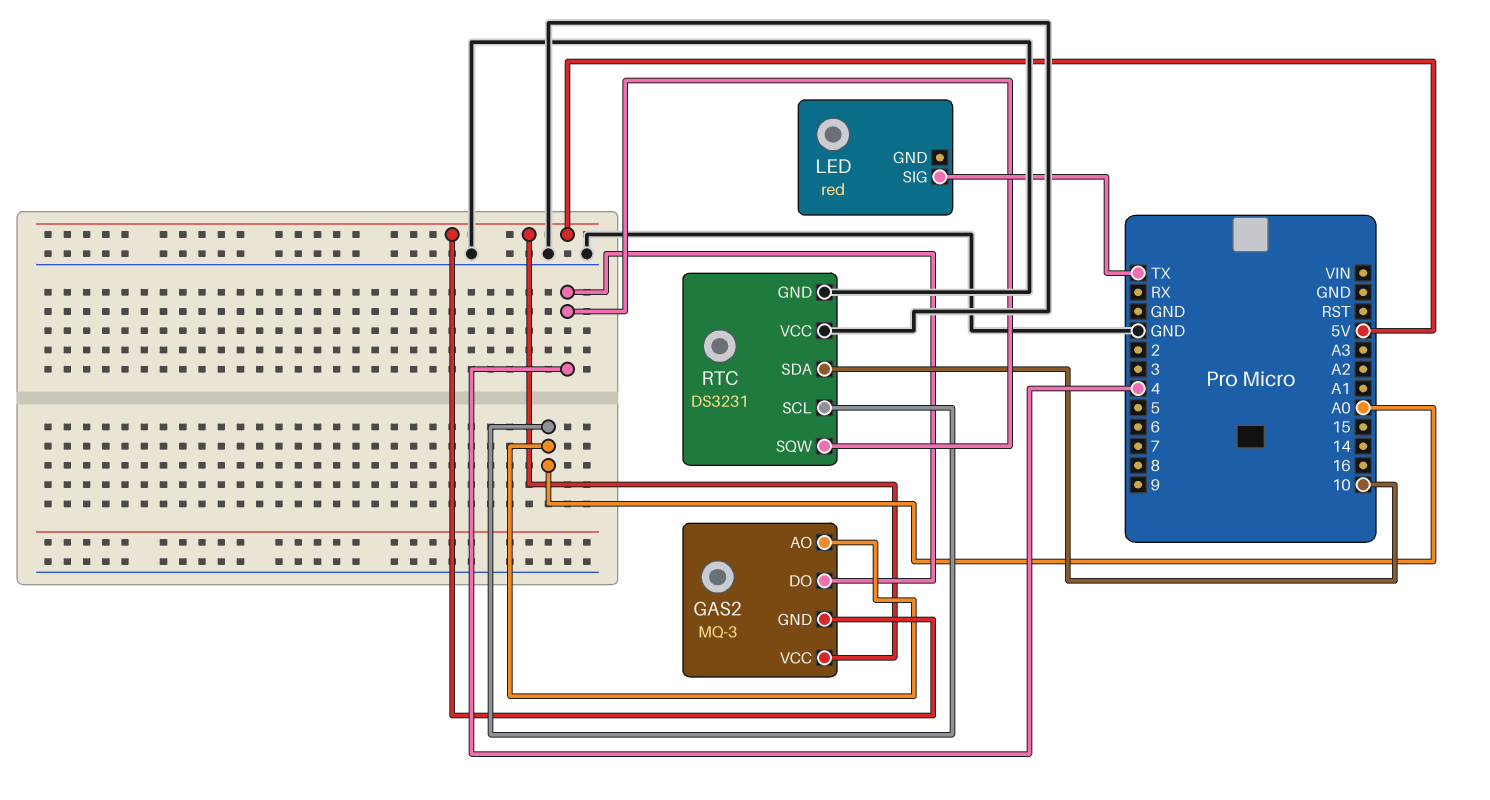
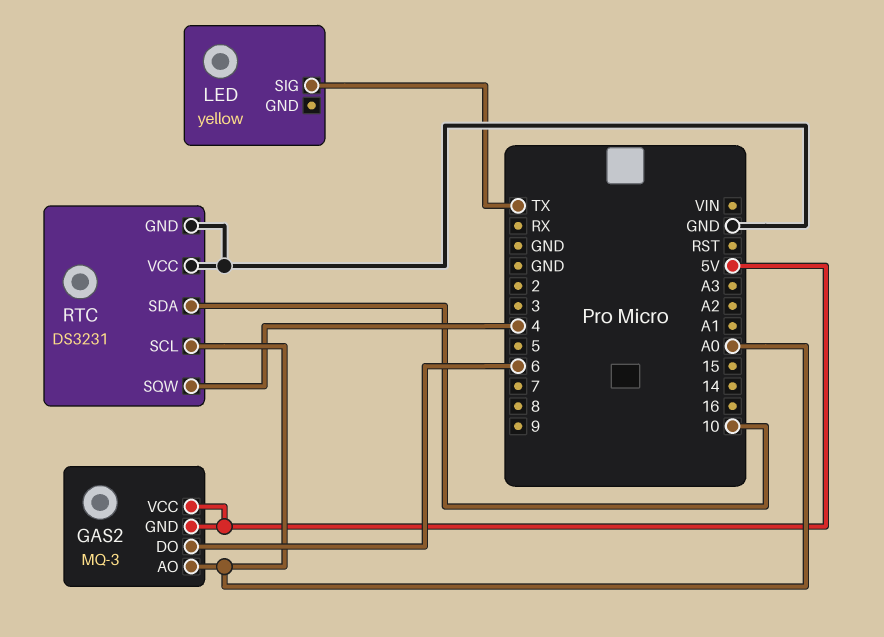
GAS2 pin DO: 4 -> 6
LED: red -> yellow

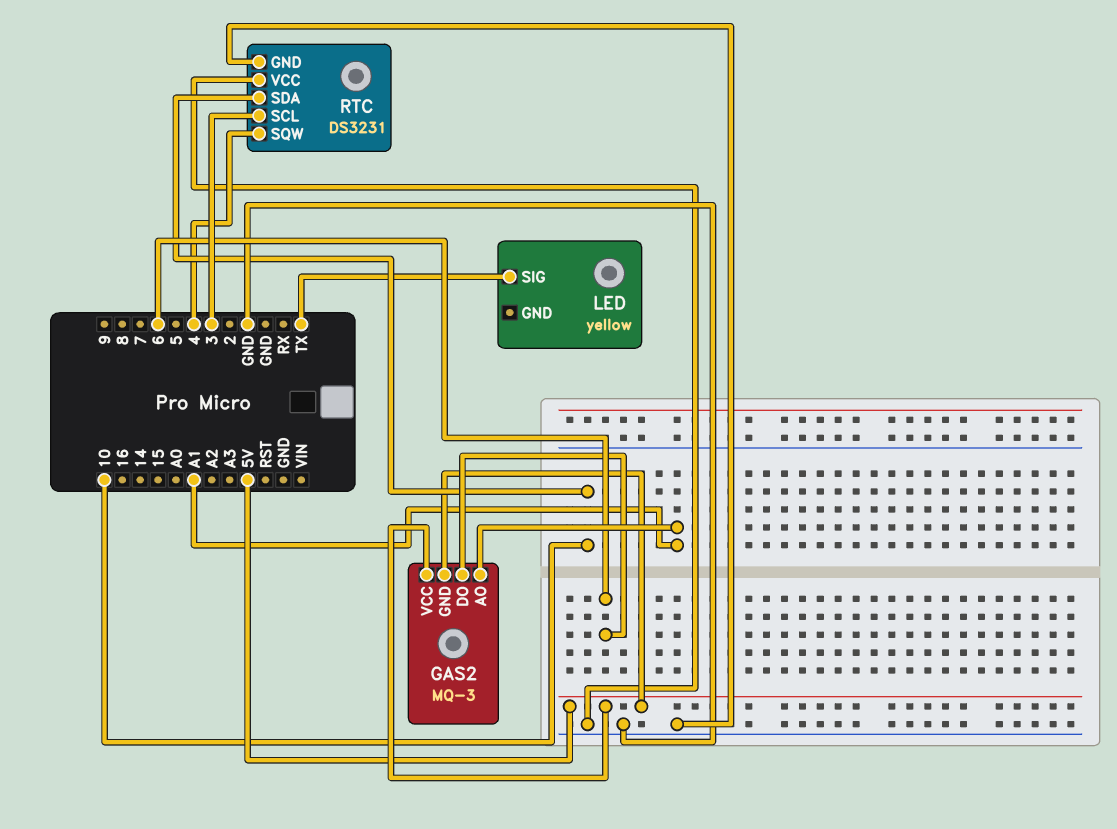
GAS2 pin AO: A0 -> A1
RTC pin SCL: A0 -> 3

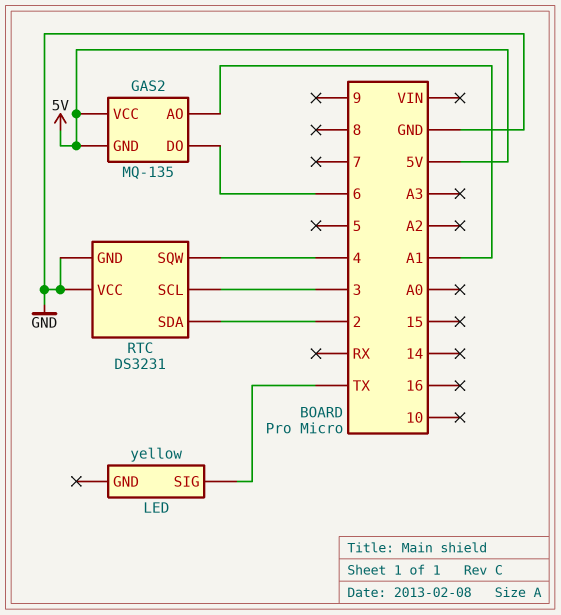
GAS2: MQ-3 -> MQ-135
RTC pin SDA: 10 -> 2

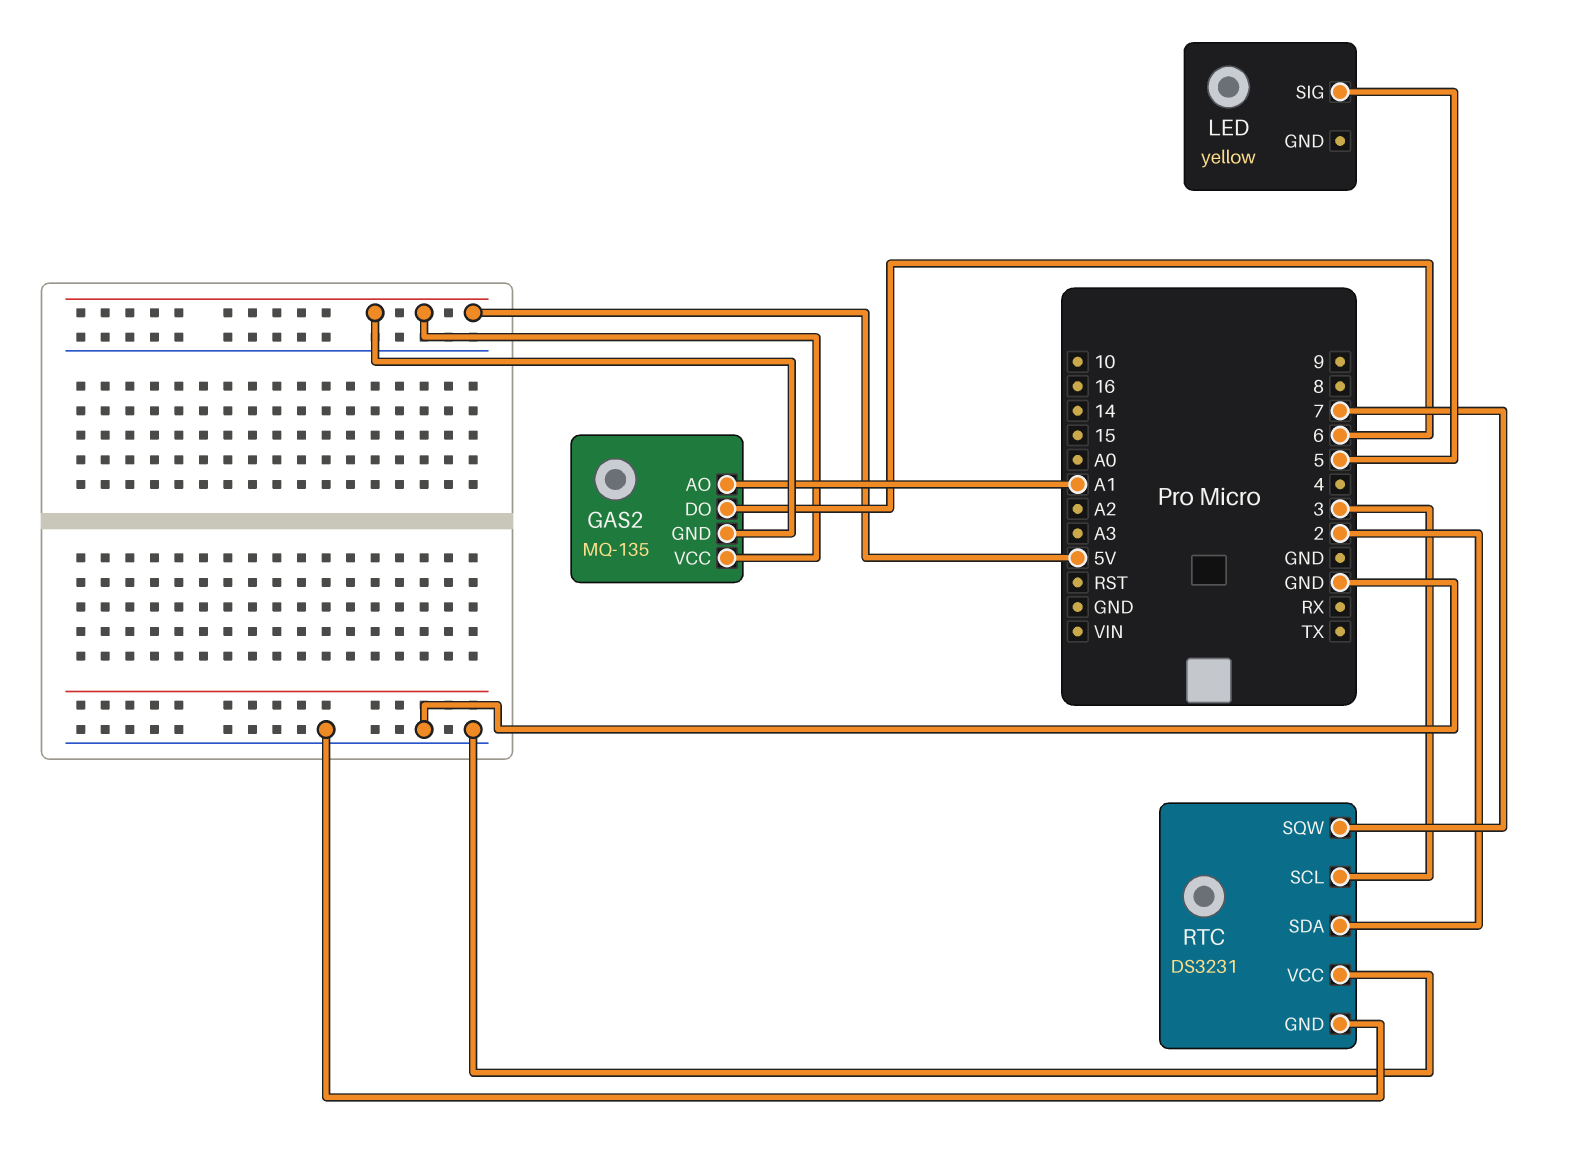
LED pin SIG: TX -> 5
RTC pin SQW: 4 -> 7

